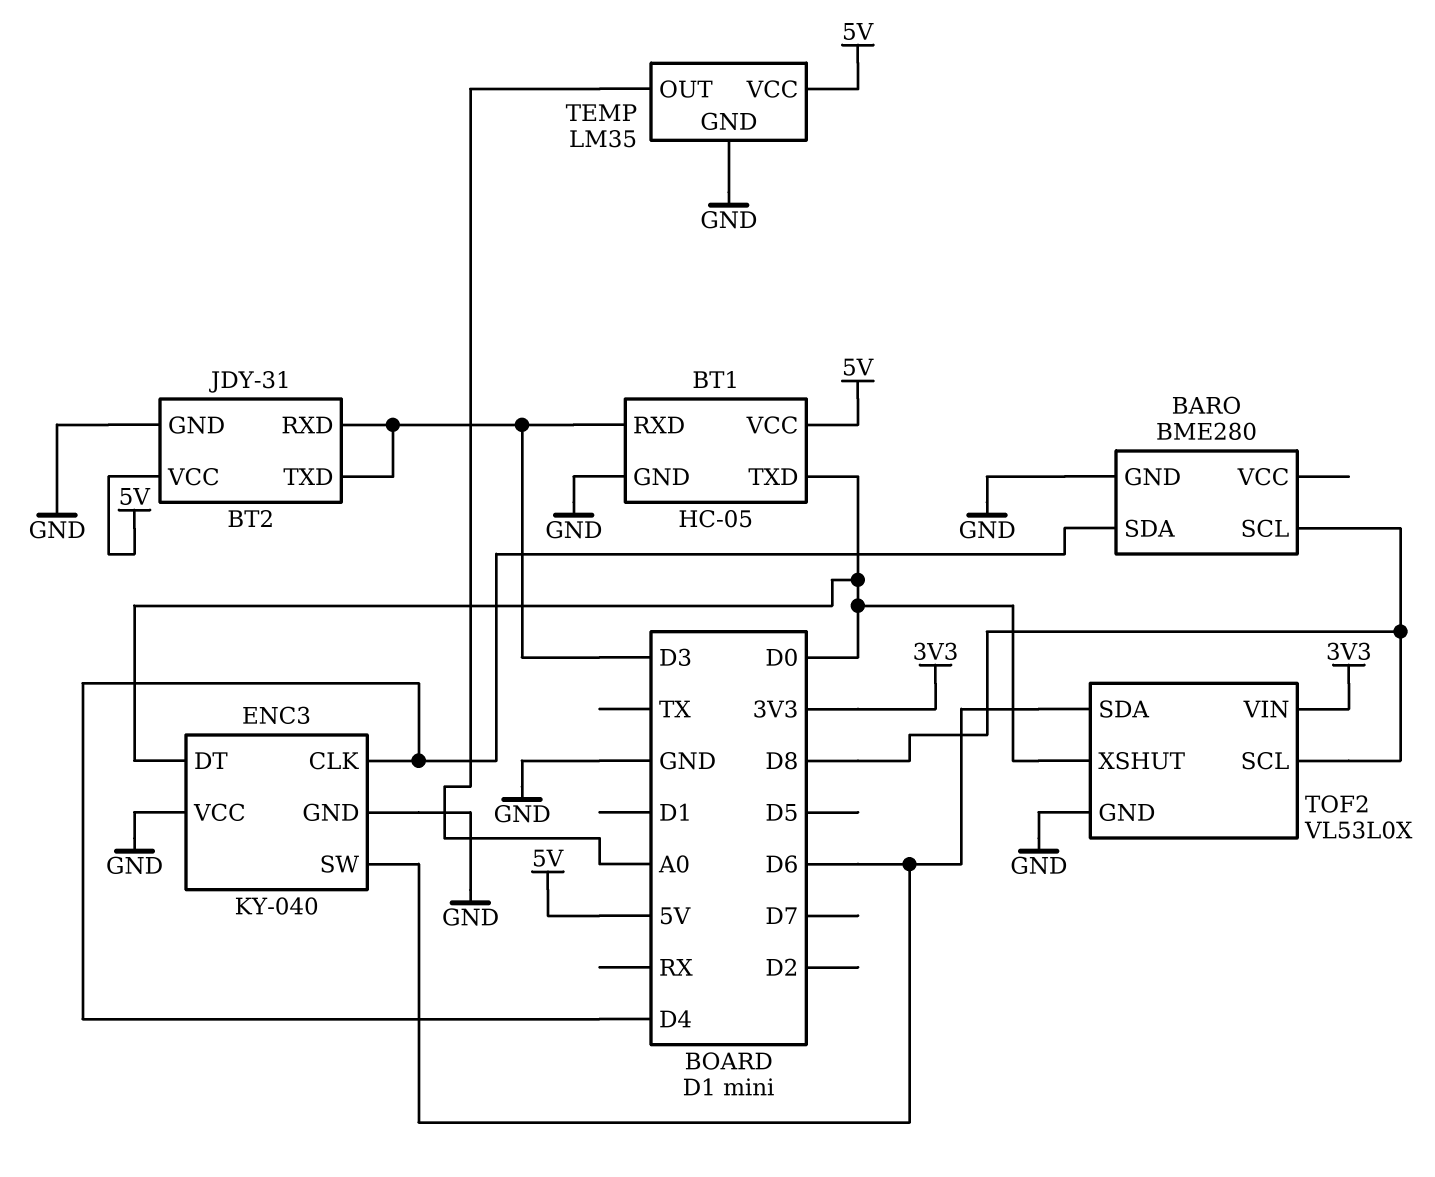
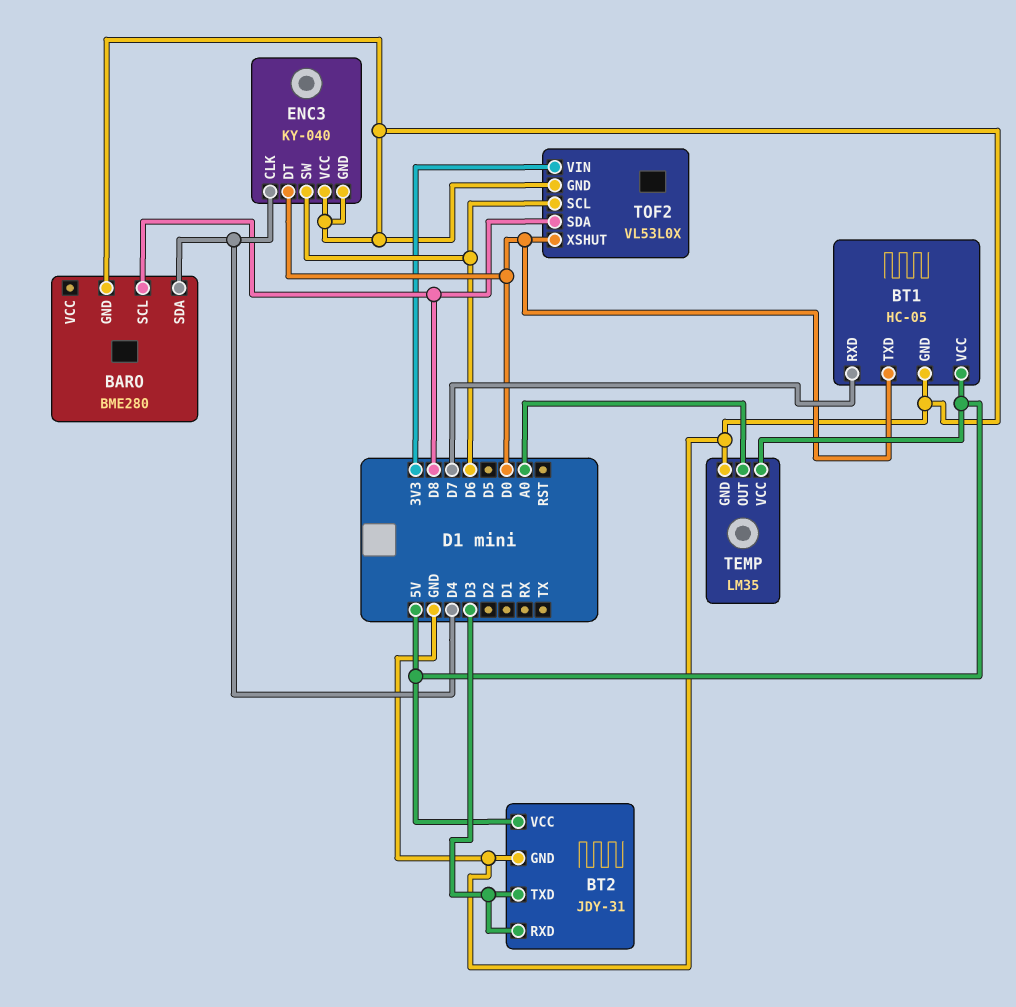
BT1 pin RXD: D3 -> D7
TOF2 pin SCL: D8 -> D6
TOF2 pin SDA: D6 -> D8

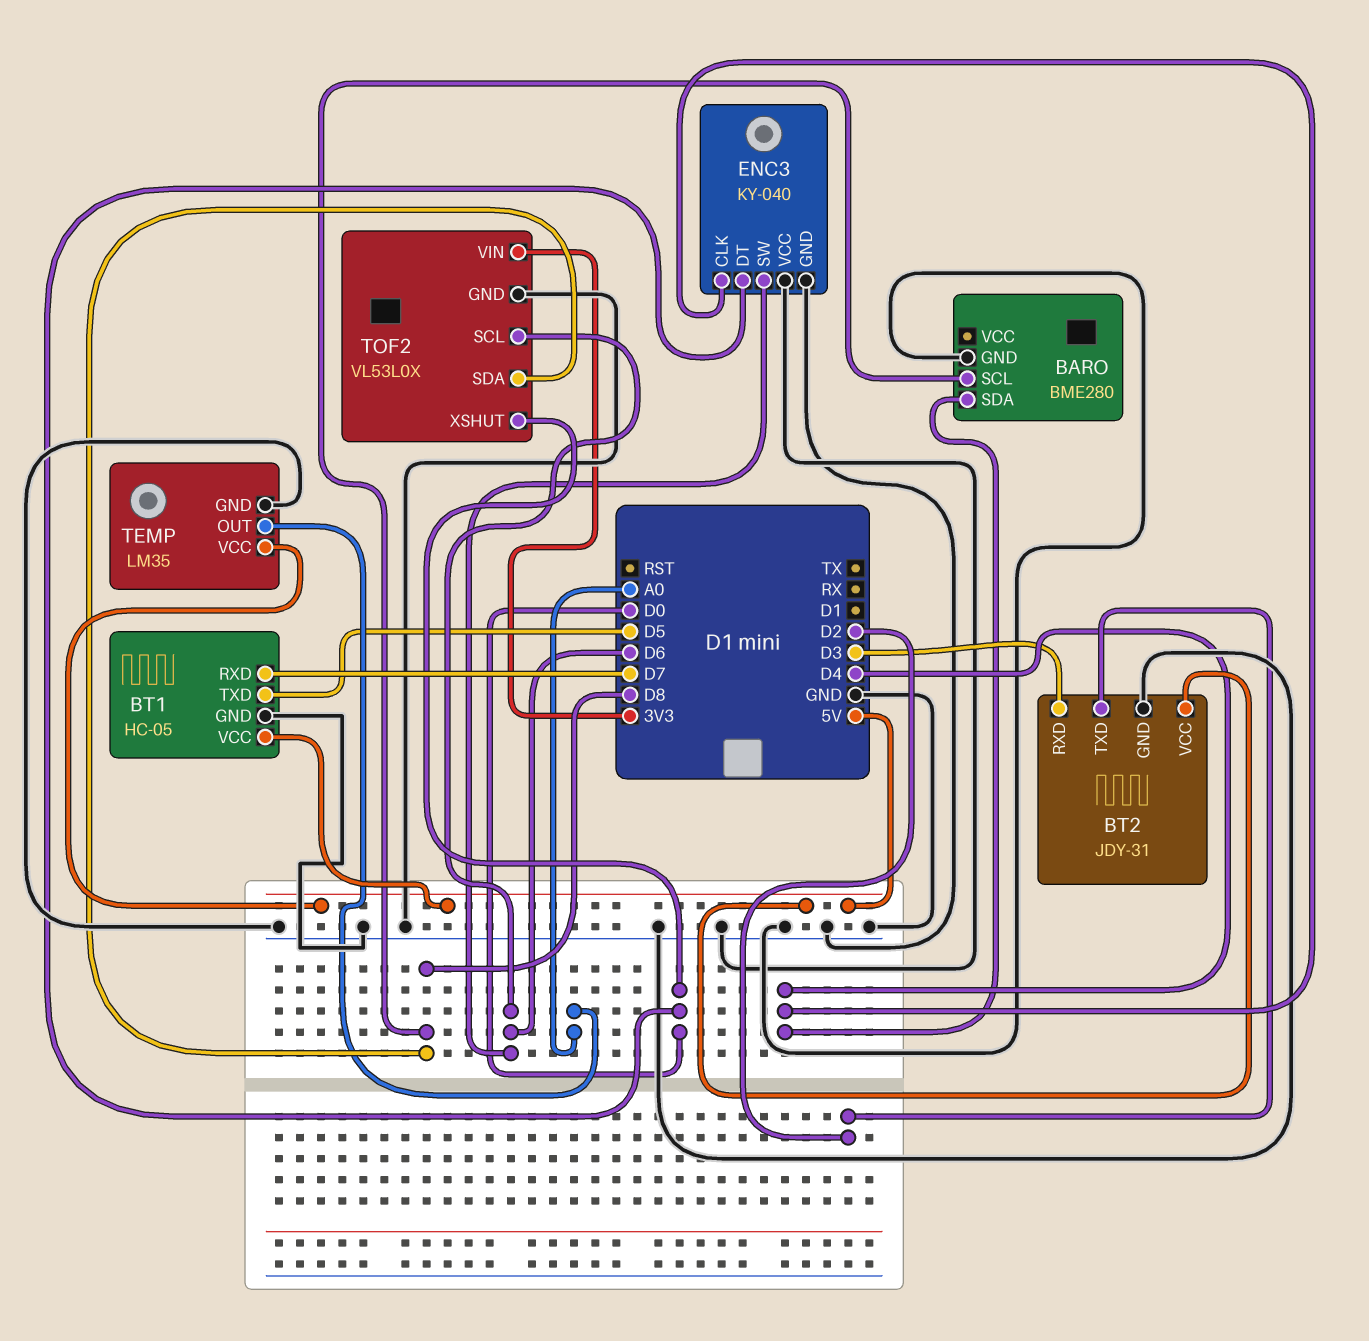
BT1 pin TXD: D0 -> D5
BT2 pin TXD: D3 -> D2

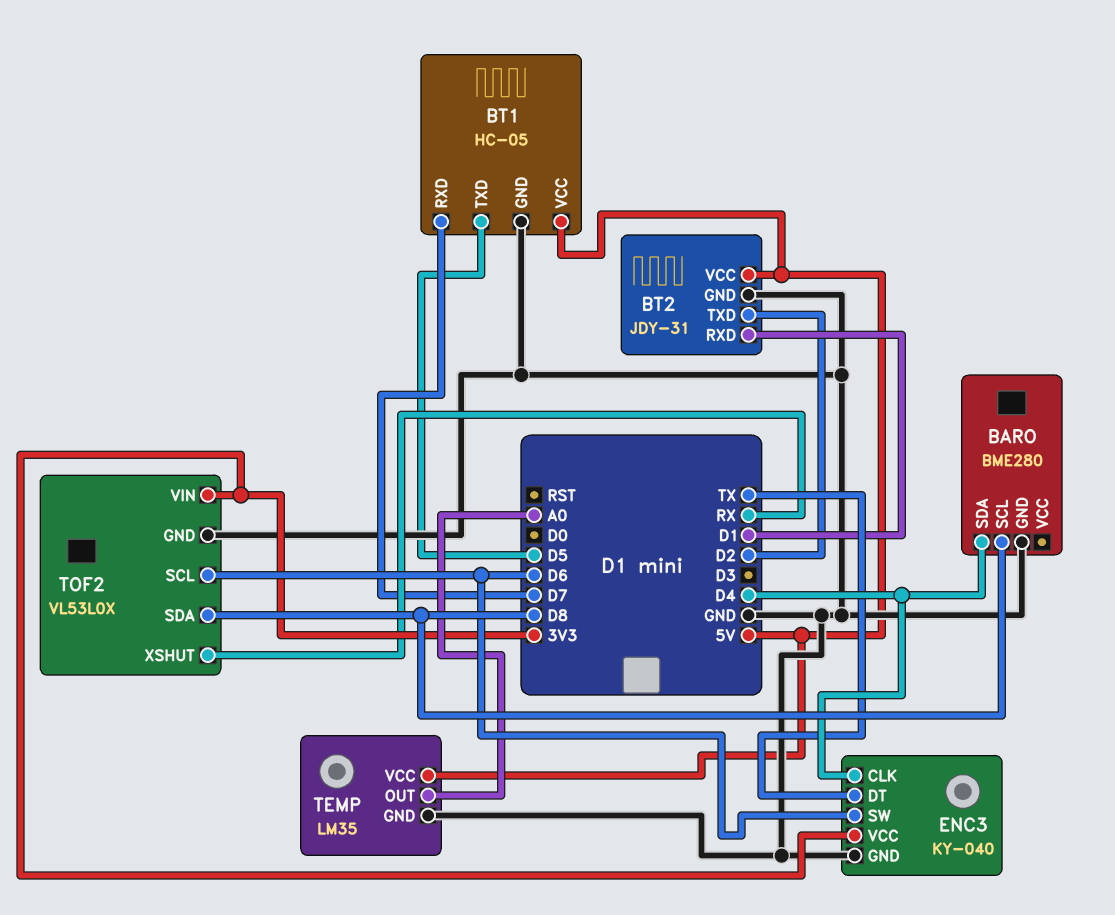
BT2 pin RXD: D3 -> D1
ENC3 pin DT: D0 -> TX
ENC3 pin VCC: GND -> 3V3
TOF2 pin XSHUT: D0 -> RX

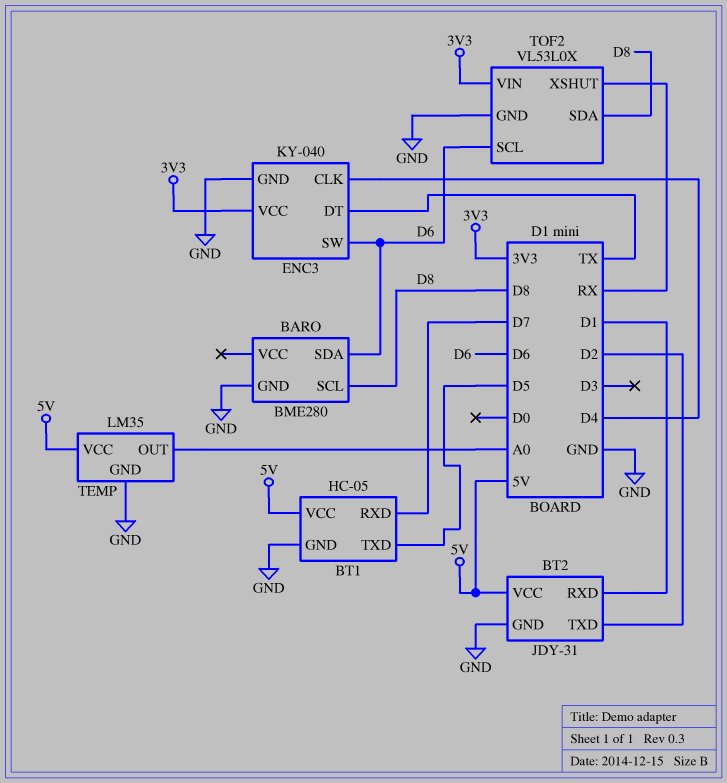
BARO pin SDA: D4 -> D6

